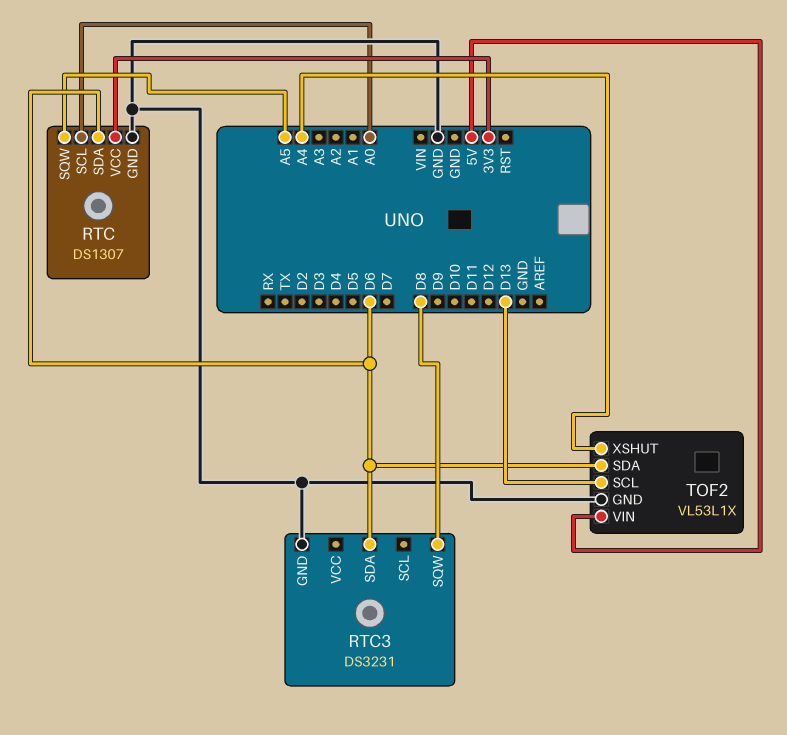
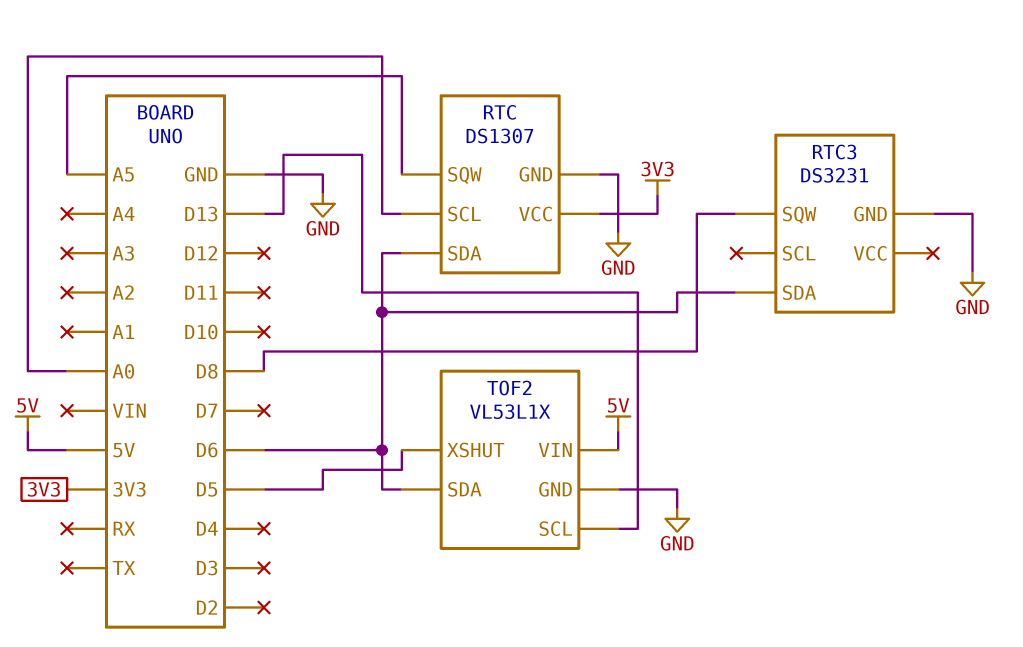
TOF2 pin XSHUT: A4 -> D5

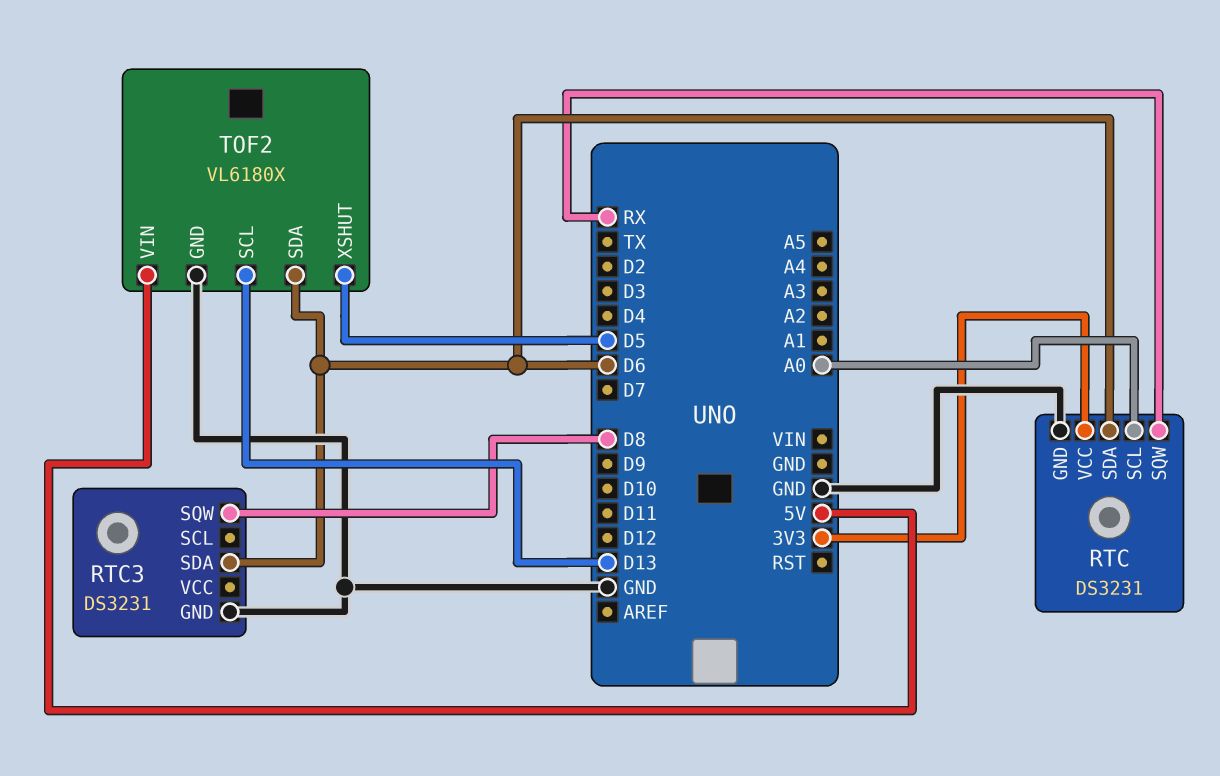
RTC: DS1307 -> DS3231
RTC pin SQW: A5 -> RX
TOF2: VL53L1X -> VL6180X

